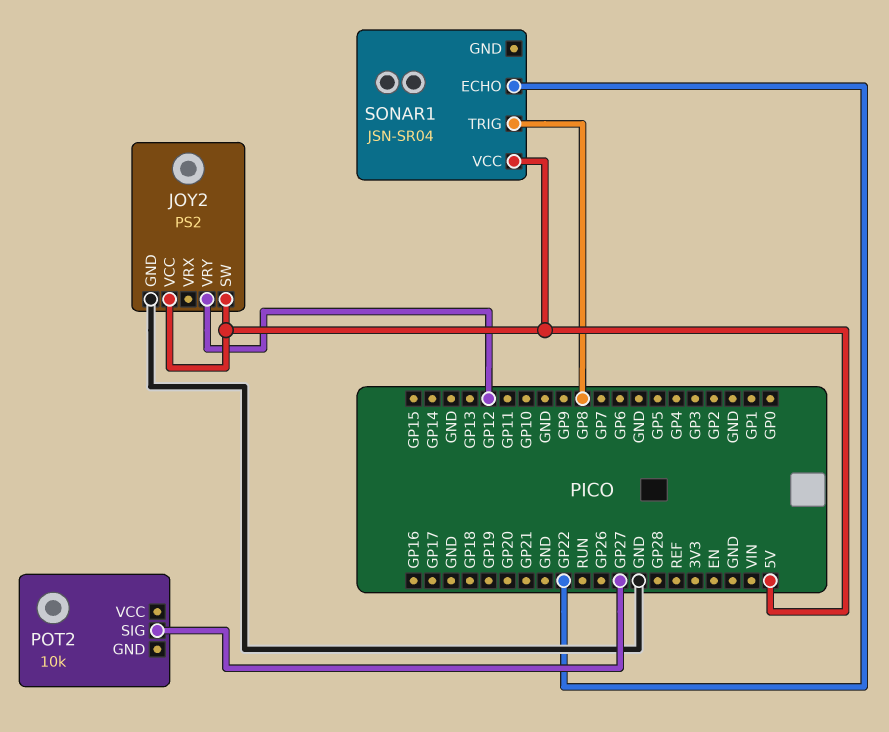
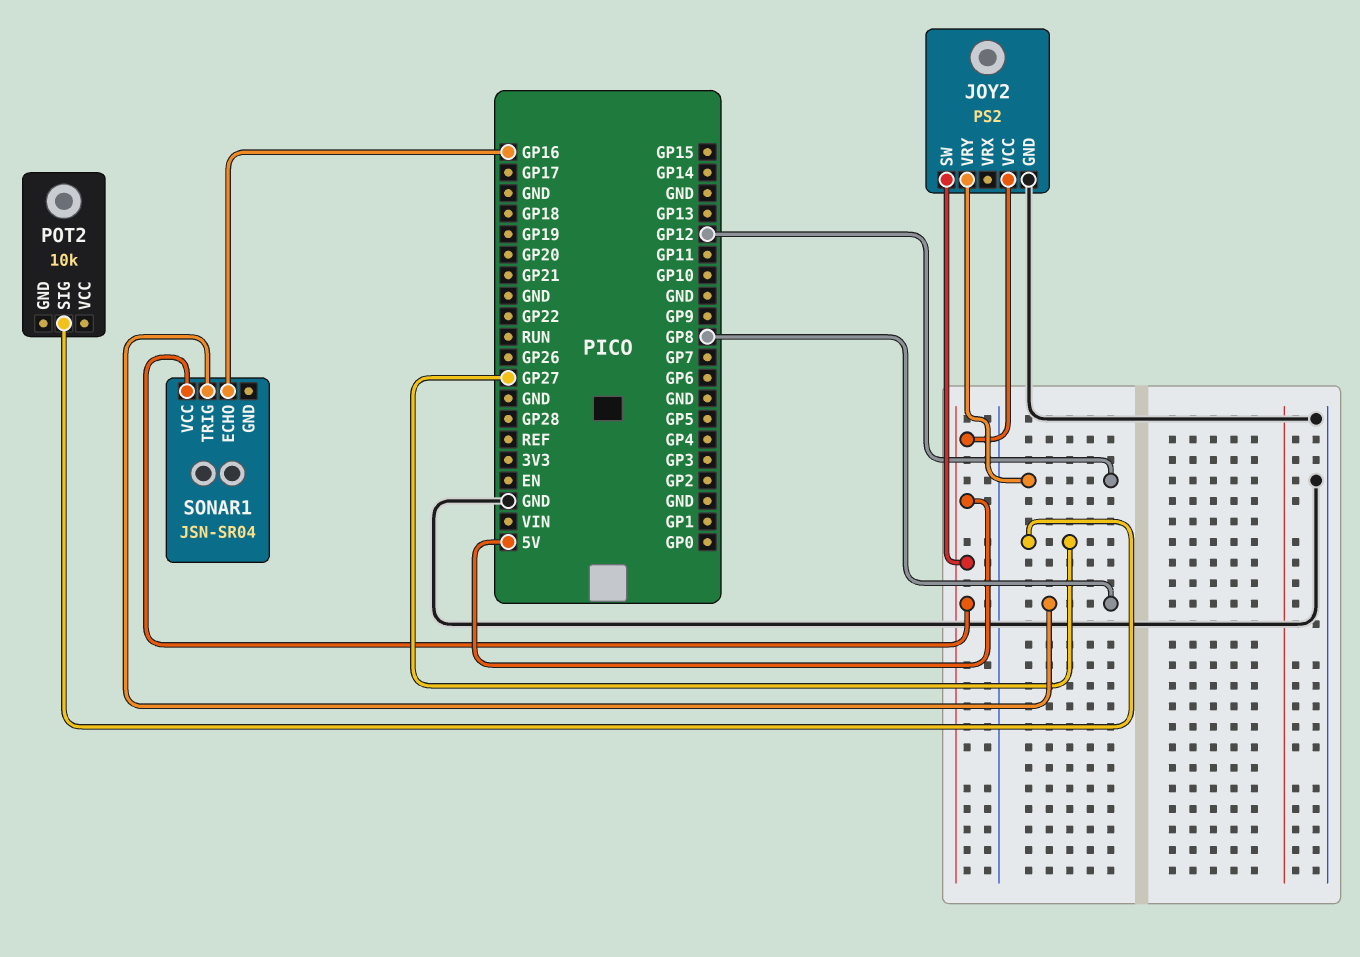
SONAR1 pin ECHO: GP22 -> GP16

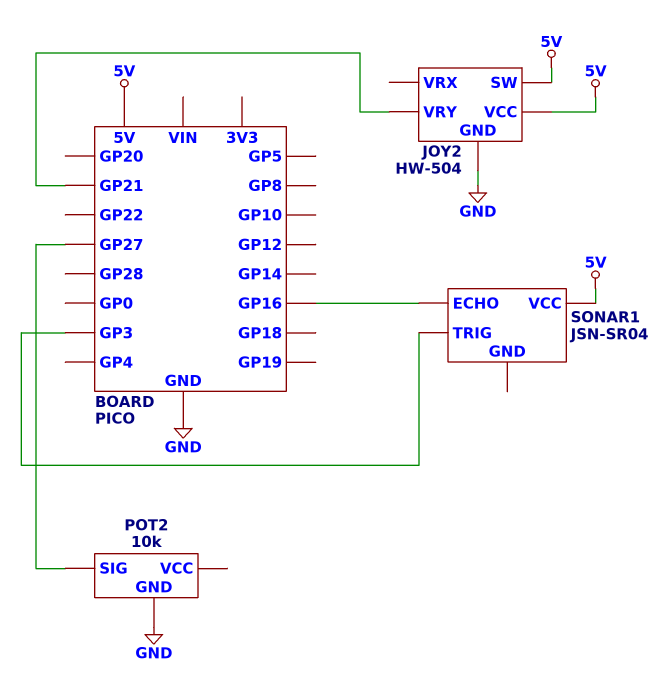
JOY2: PS2 -> HW-504
JOY2 pin VRY: GP12 -> GP21
POT2 pin GND: none -> GND
SONAR1 pin TRIG: GP8 -> GP3

